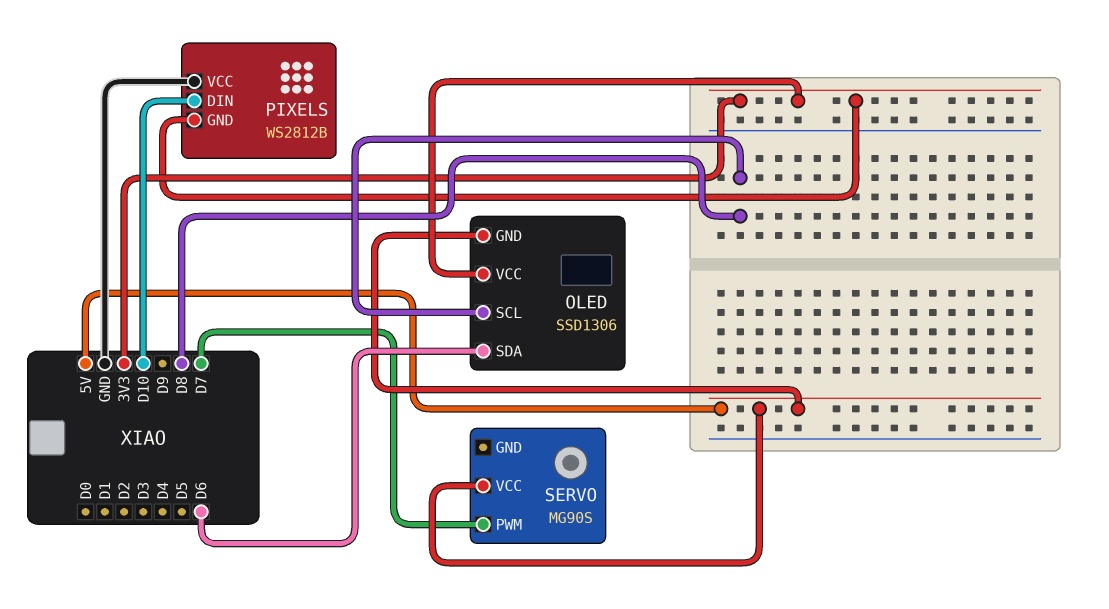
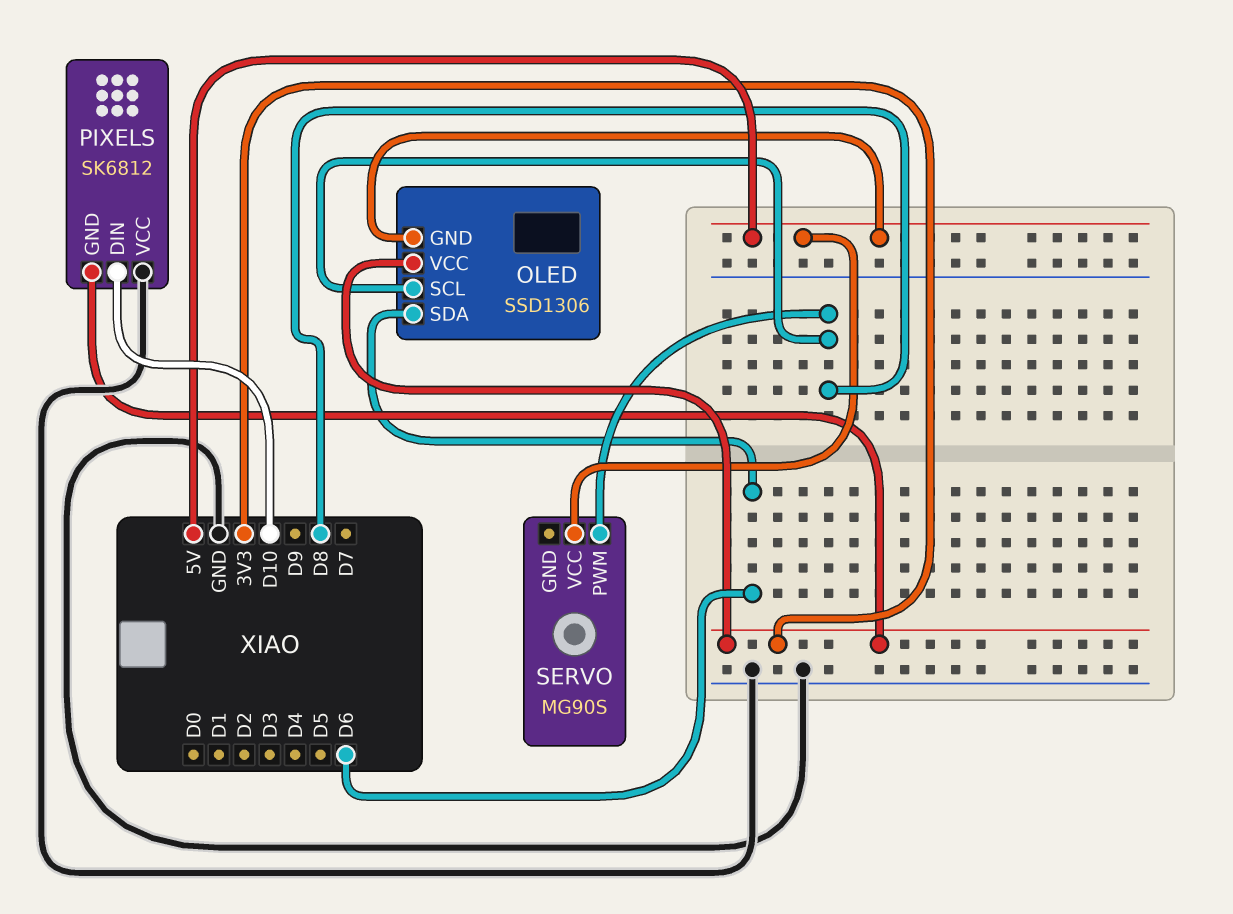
PIXELS: WS2812B -> SK6812
SERVO pin PWM: D7 -> D8

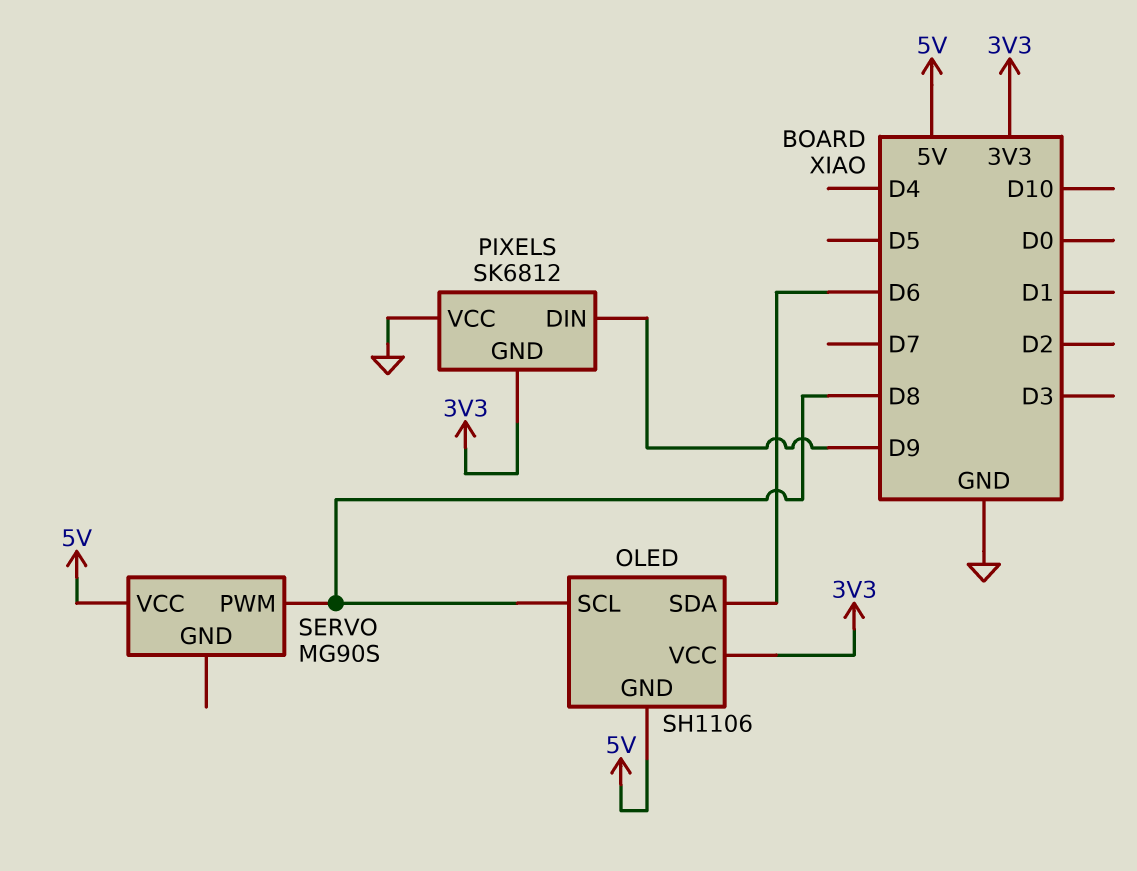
OLED: SSD1306 -> SH1106
PIXELS pin DIN: D10 -> D9

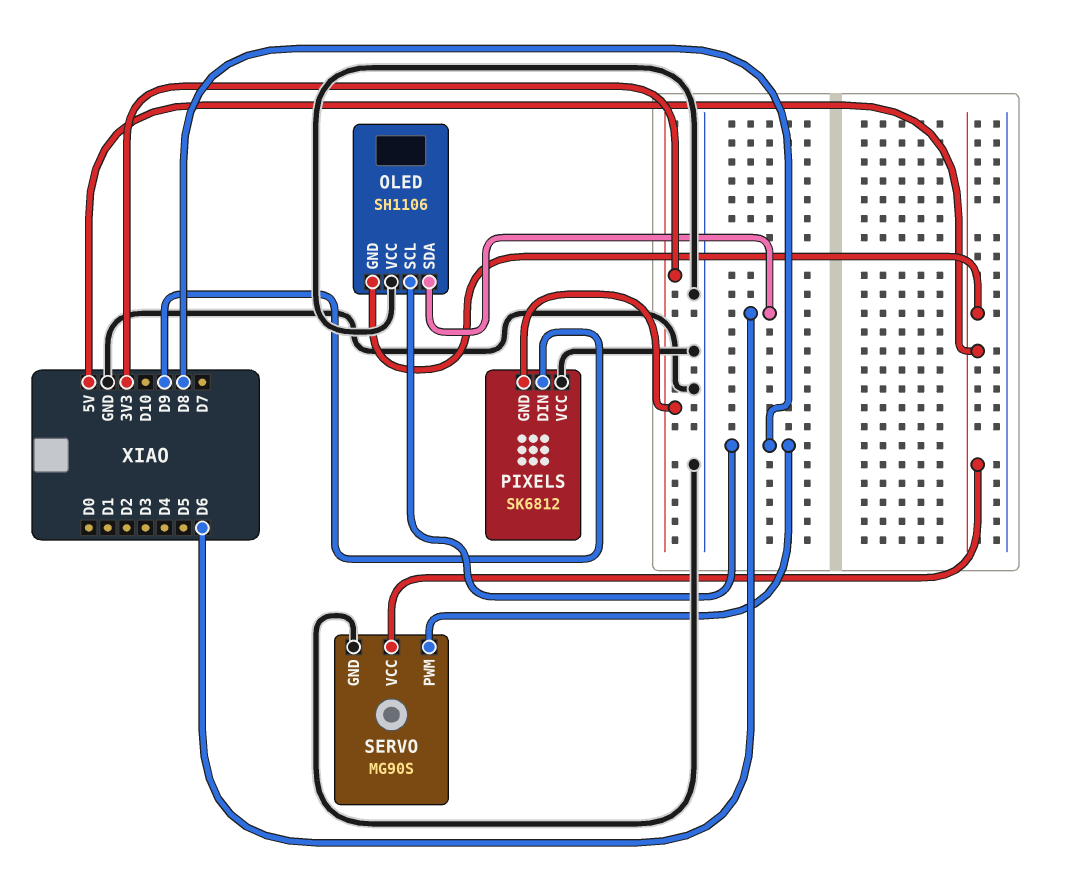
OLED pin VCC: 3V3 -> GND
SERVO pin GND: none -> GND

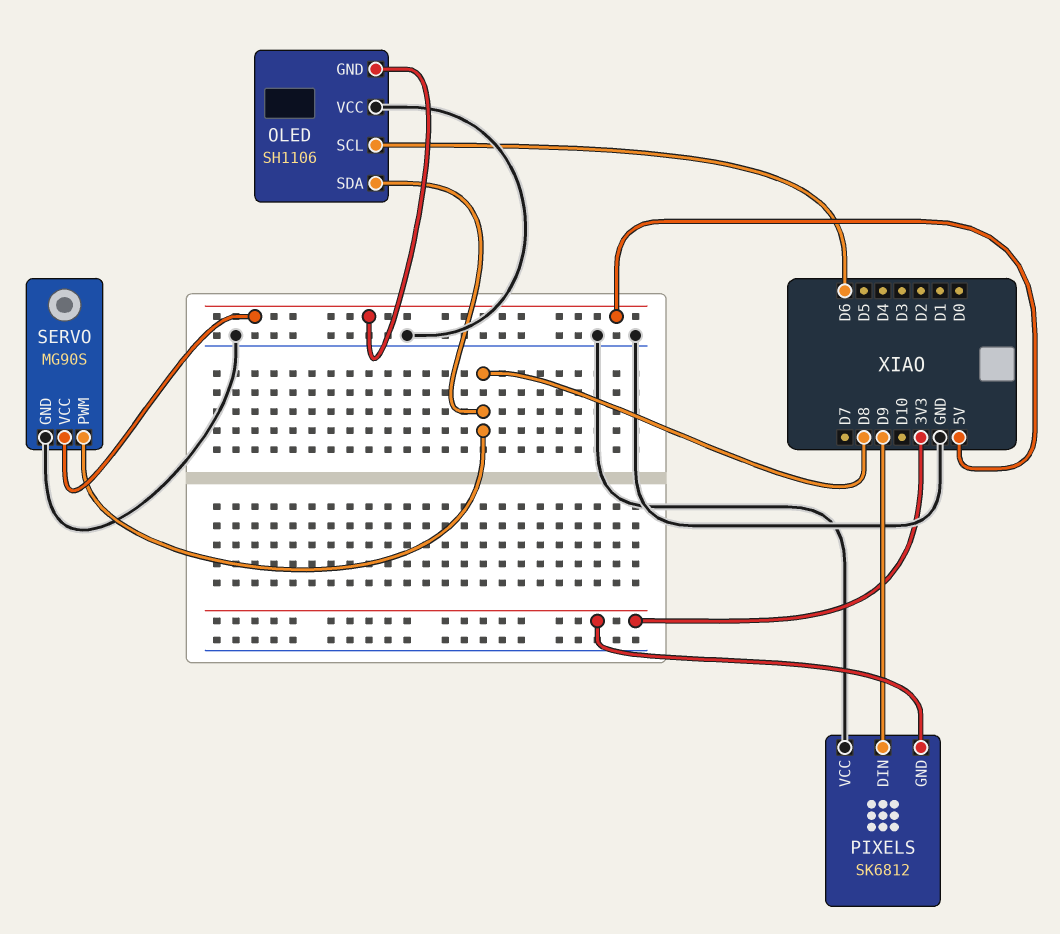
OLED pin SCL: D8 -> D6
OLED pin SDA: D6 -> D8

